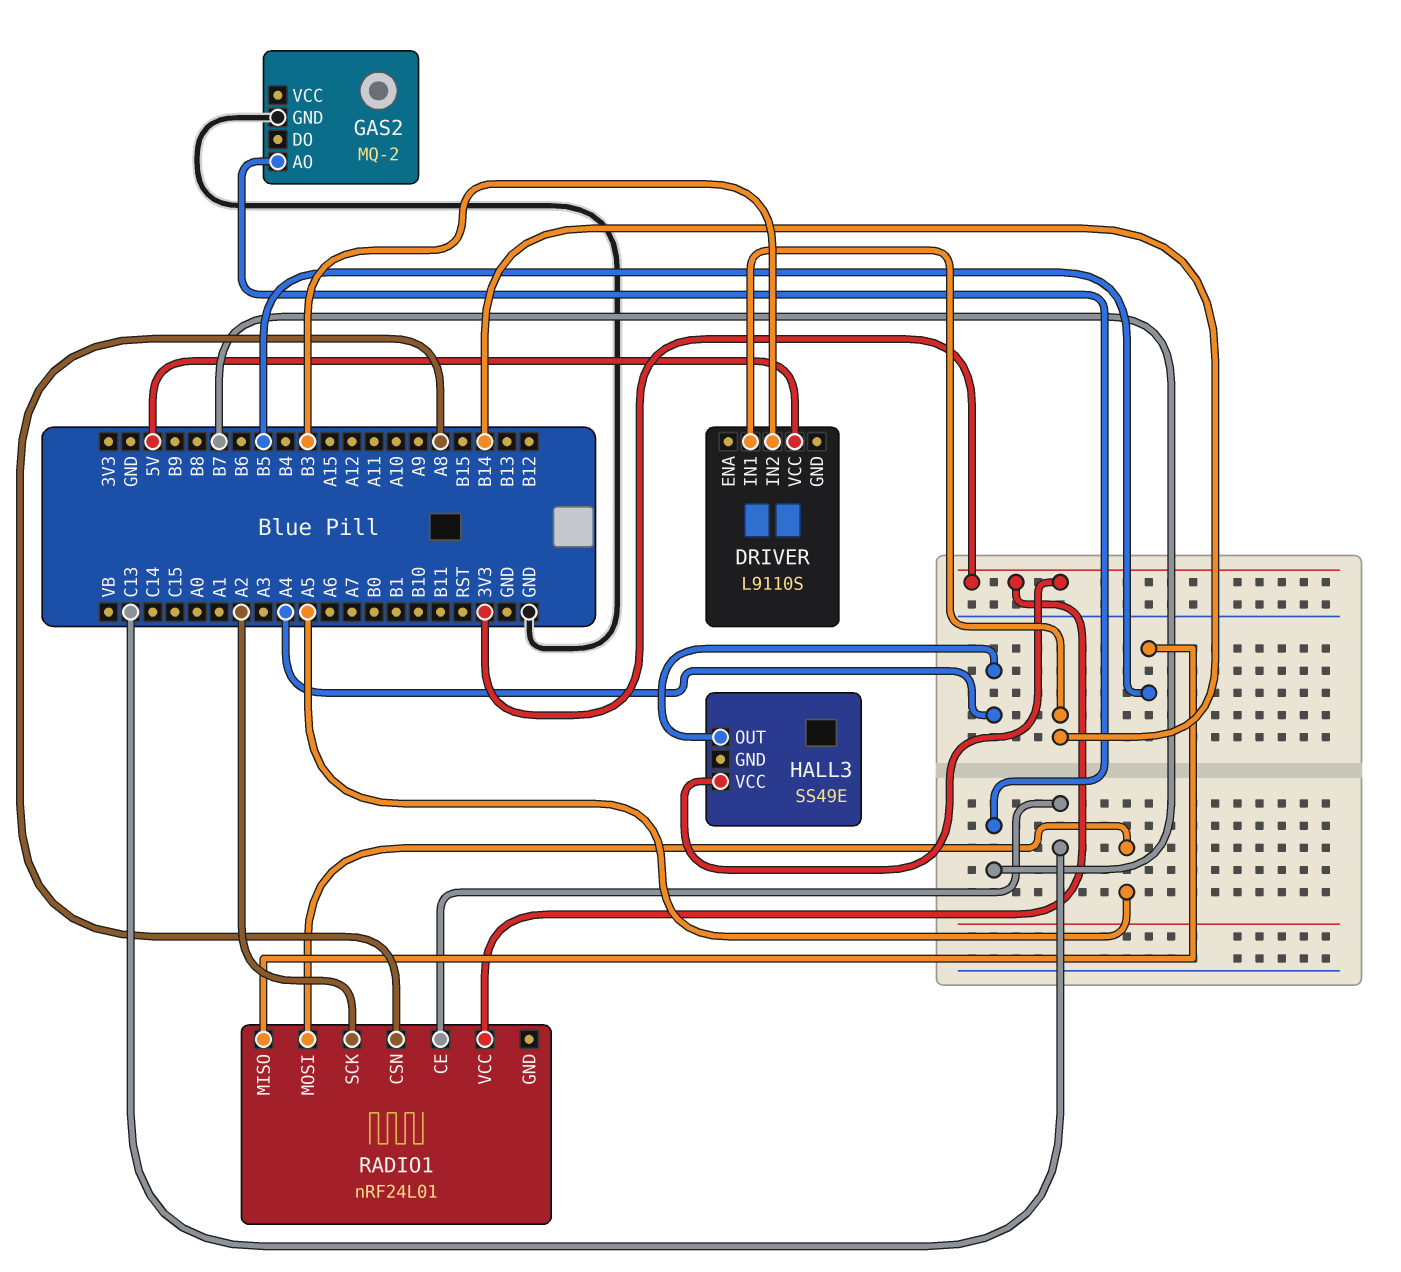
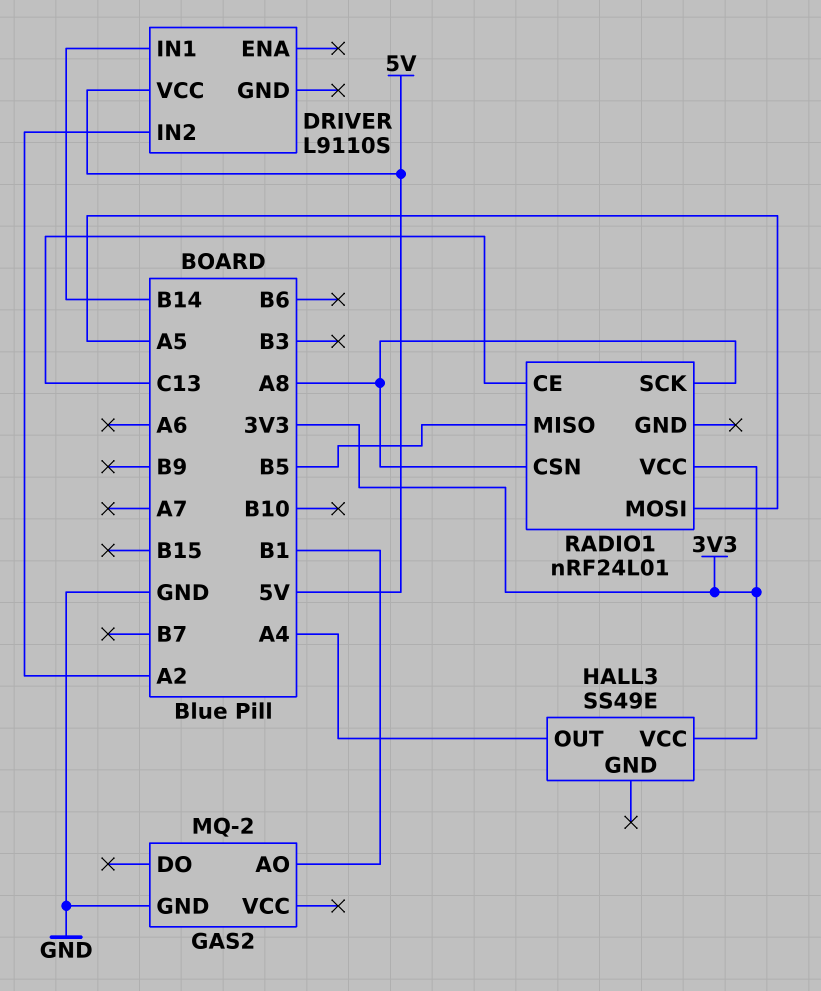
DRIVER pin IN2: B3 -> A2
GAS2 pin AO: B7 -> B1
RADIO1 pin SCK: A2 -> A8

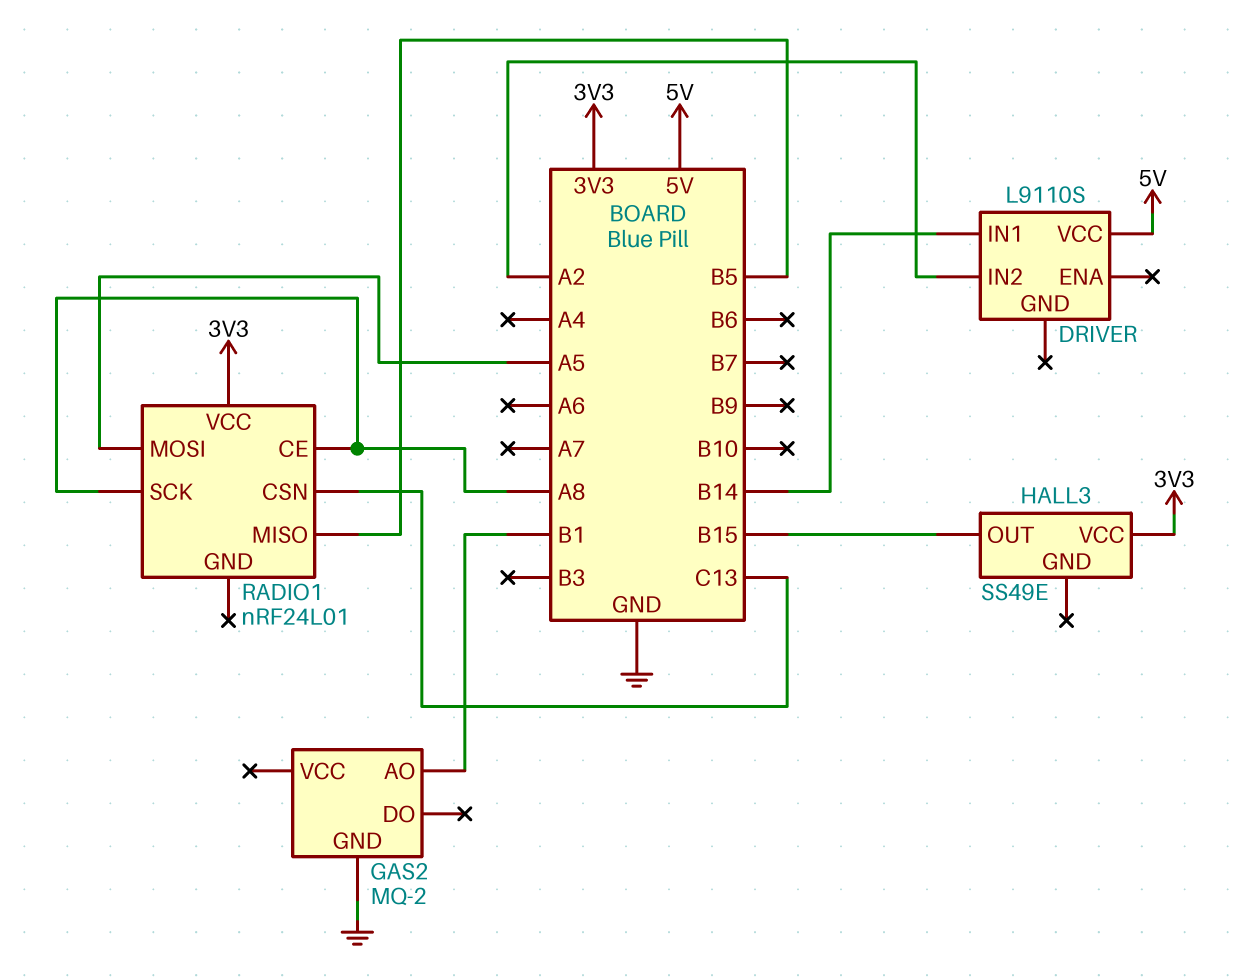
HALL3 pin OUT: A4 -> B15
RADIO1 pin CE: C13 -> A8
RADIO1 pin CSN: A8 -> C13

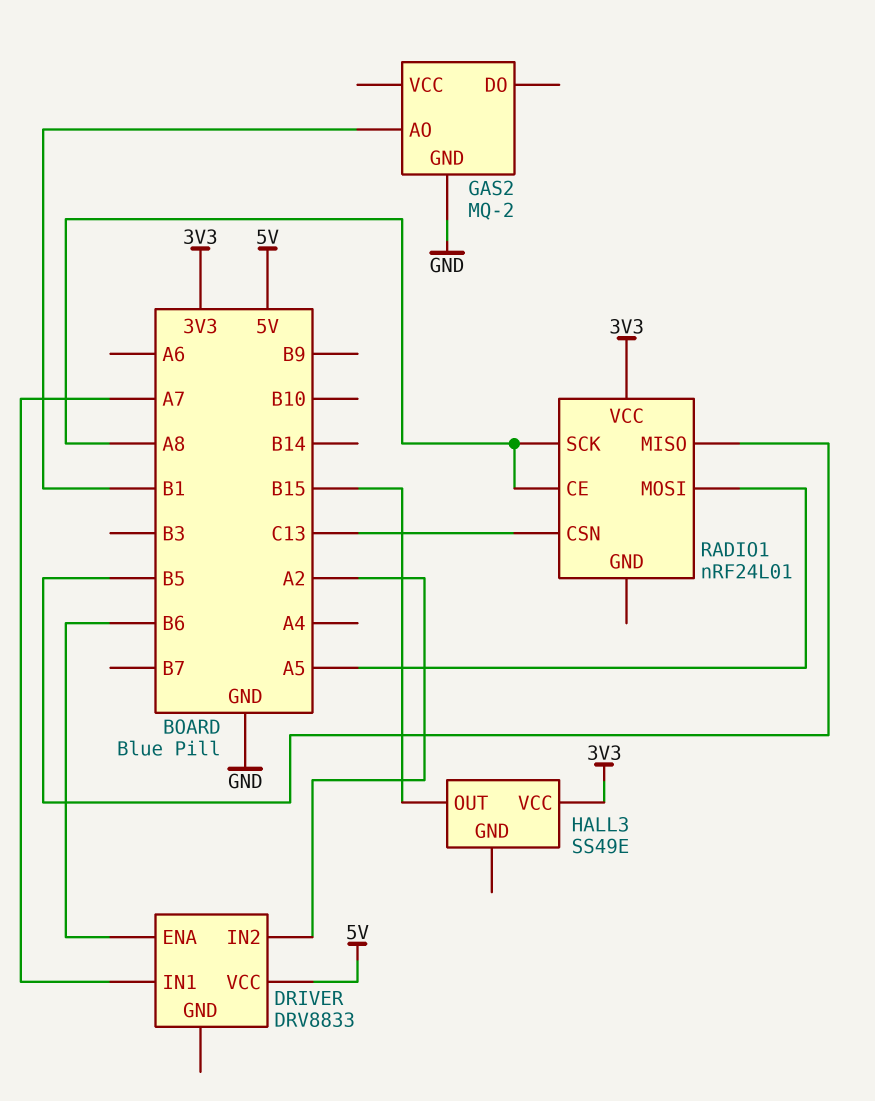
DRIVER: L9110S -> DRV8833
DRIVER pin ENA: none -> B6
DRIVER pin IN1: B14 -> A7

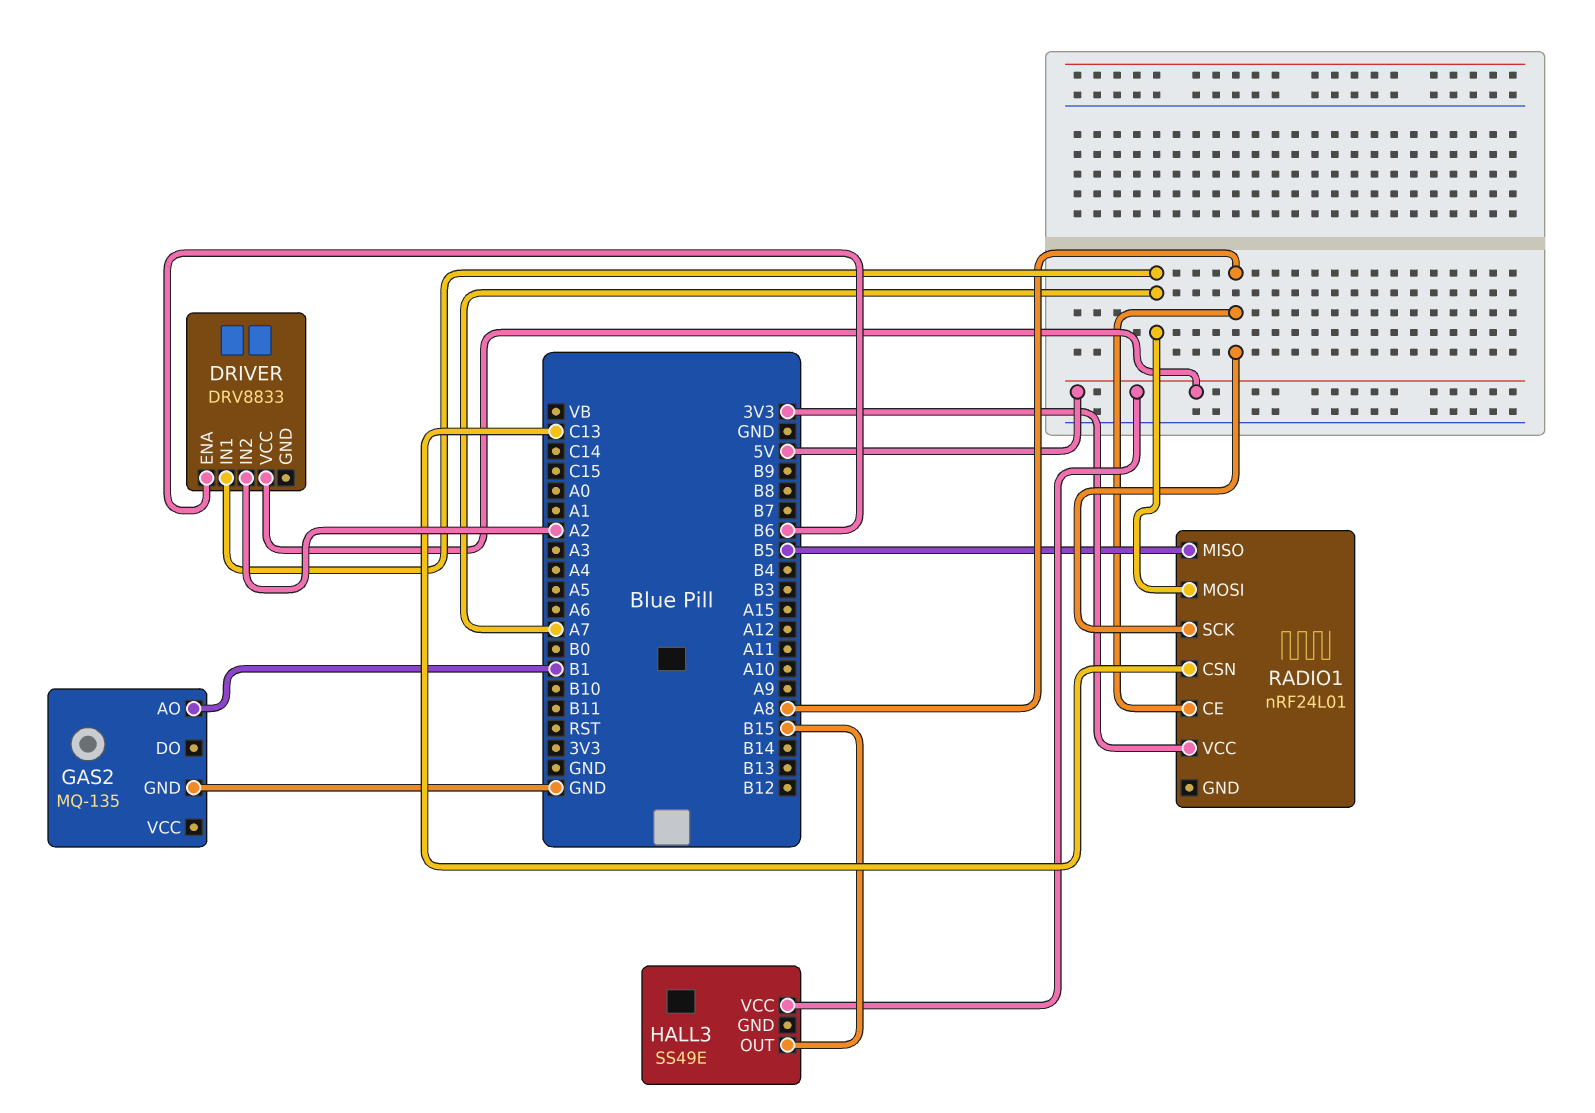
GAS2: MQ-2 -> MQ-135
HALL3 pin VCC: 3V3 -> 5V
RADIO1 pin MOSI: A5 -> A7

